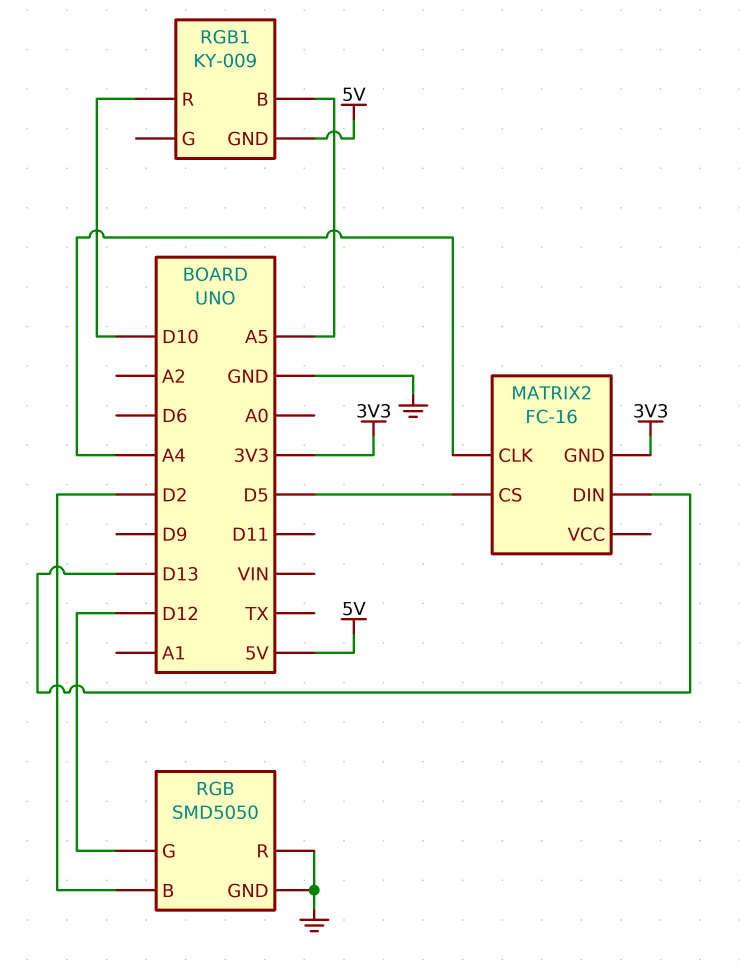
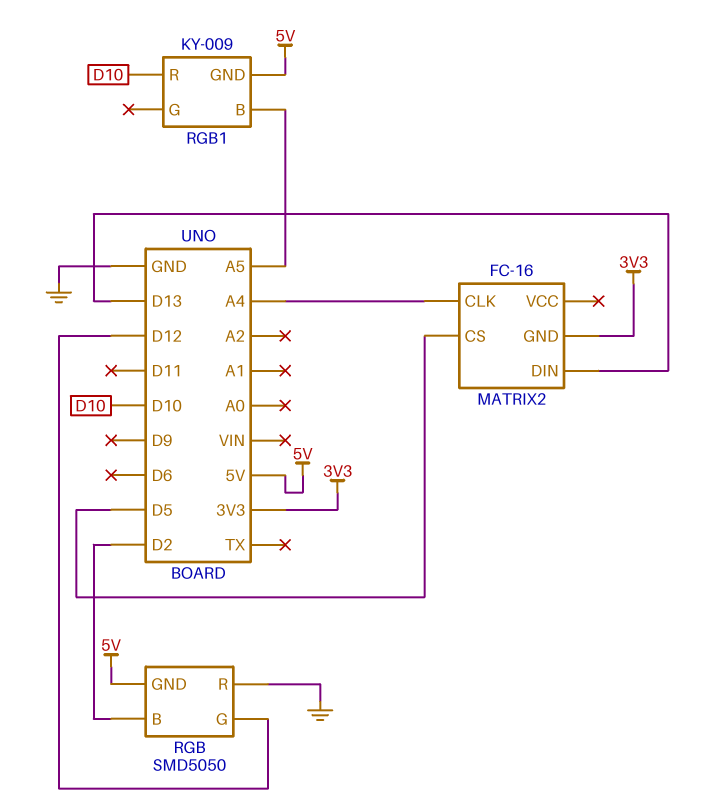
RGB pin GND: GND -> 5V

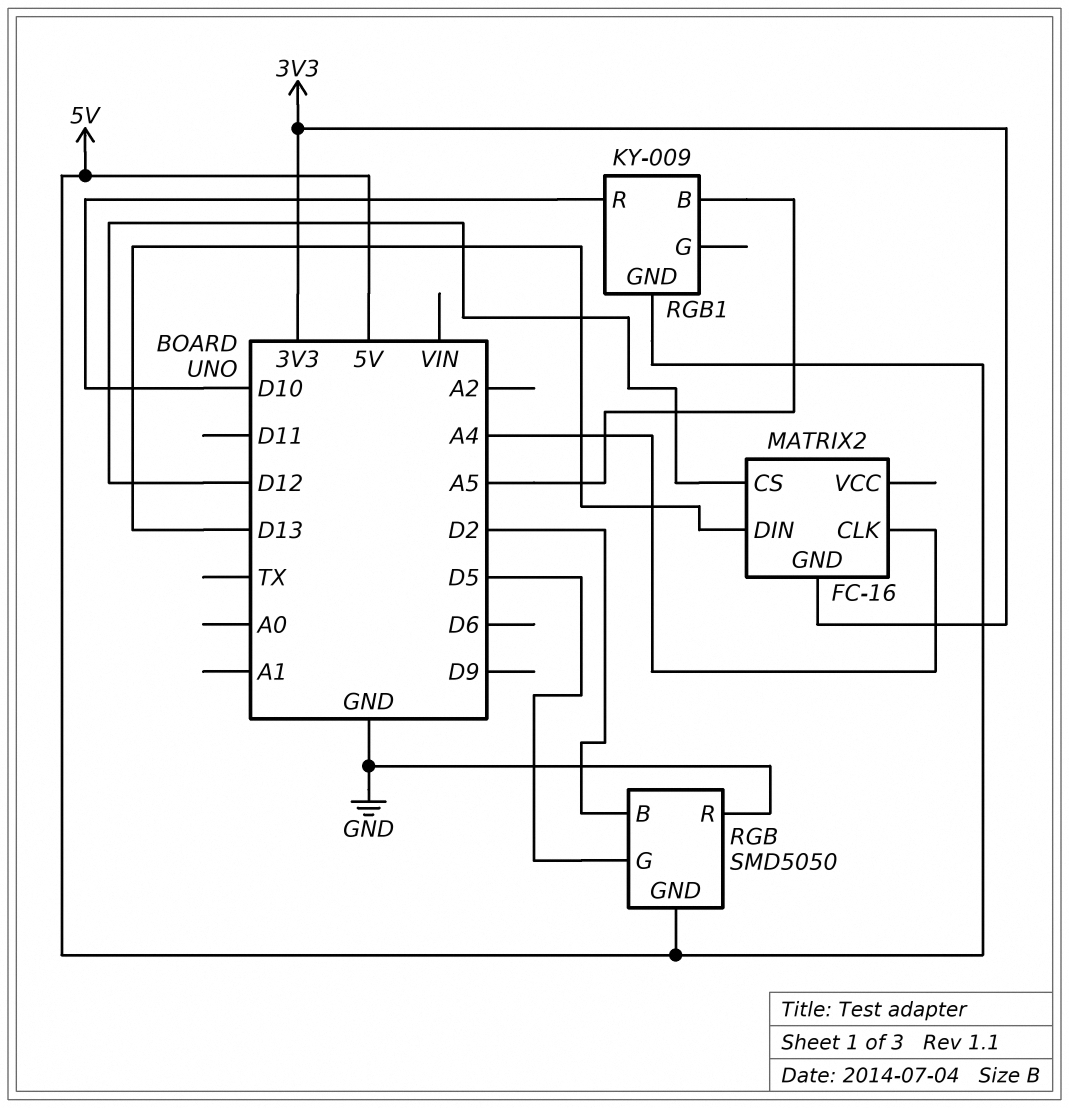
MATRIX2 pin CS: D5 -> D12
RGB pin G: D12 -> D5

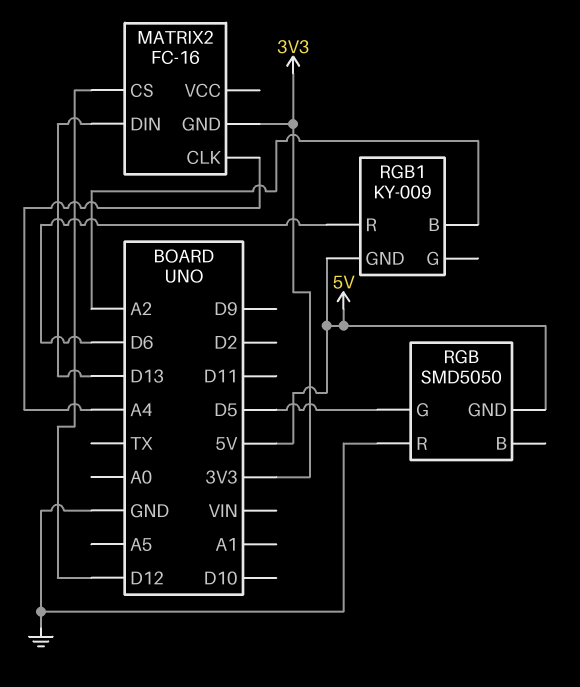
RGB pin B: D2 -> none
RGB1 pin B: A5 -> A2
RGB1 pin R: D10 -> D6

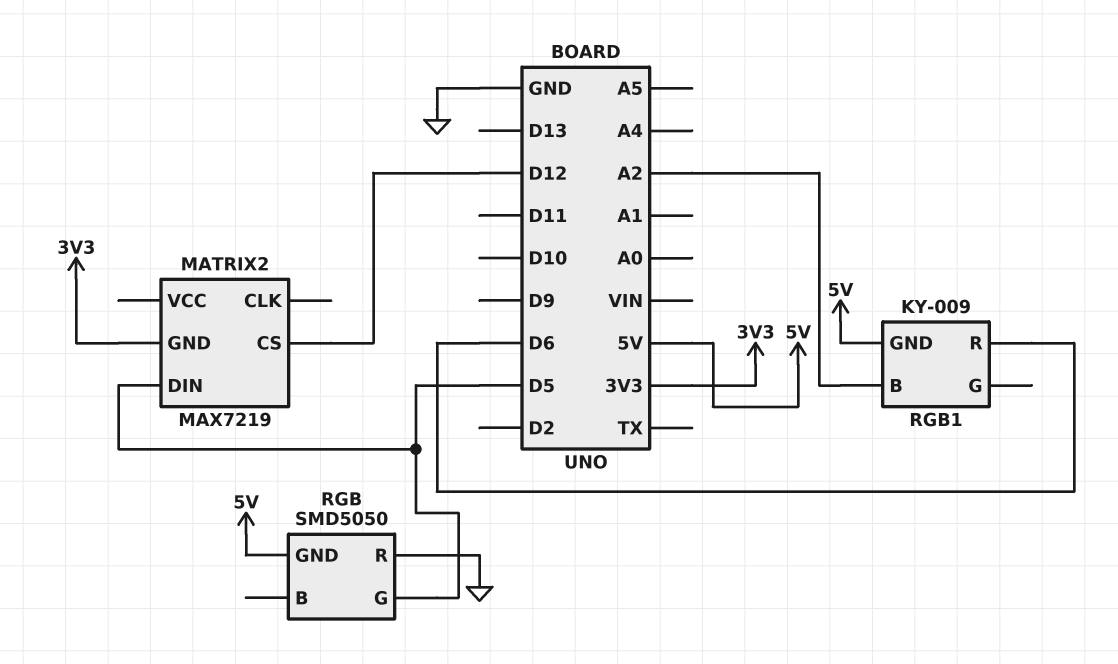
MATRIX2: FC-16 -> MAX7219
MATRIX2 pin CLK: A4 -> none
MATRIX2 pin DIN: D13 -> D5

